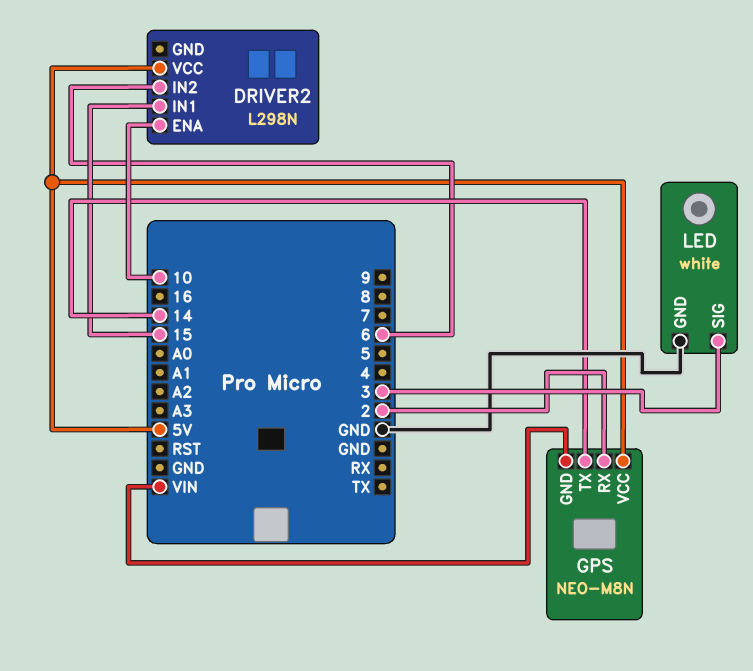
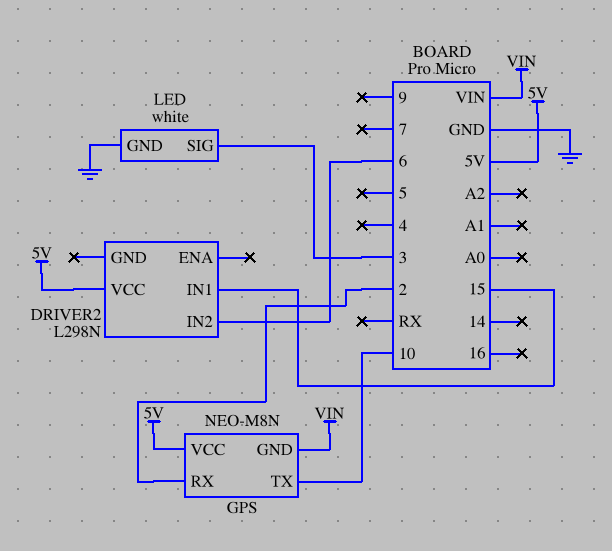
DRIVER2 pin ENA: 10 -> none
GPS pin TX: 14 -> 10

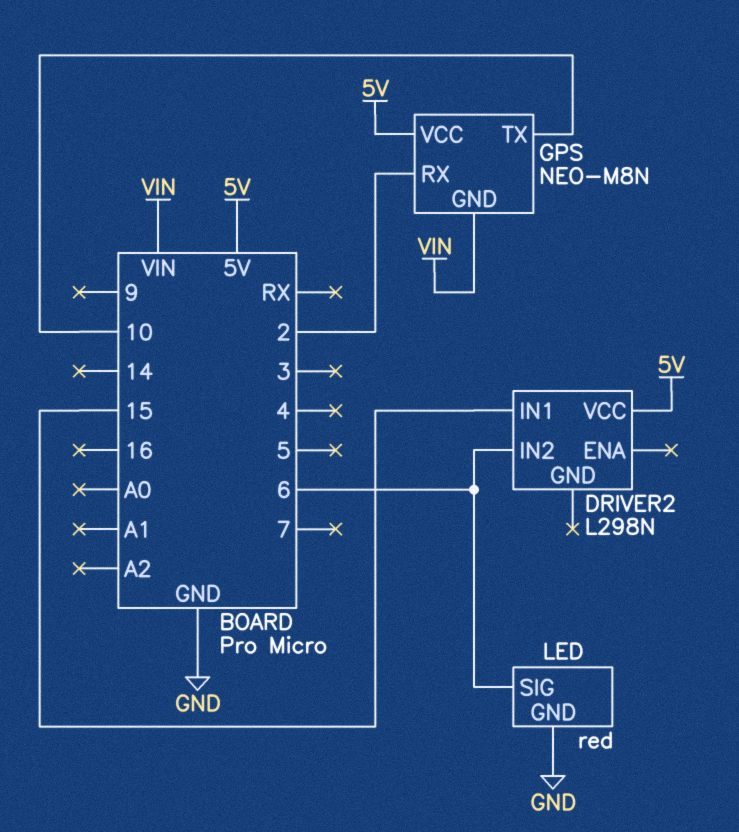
LED: white -> red
LED pin SIG: 3 -> 6

